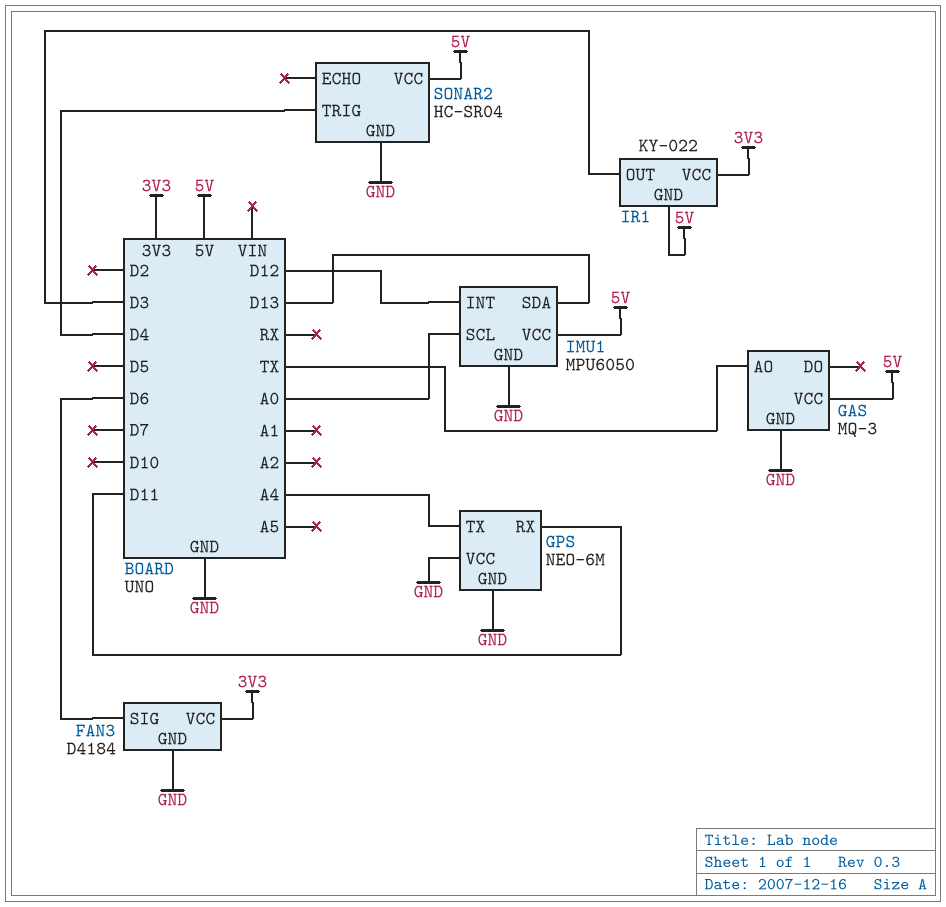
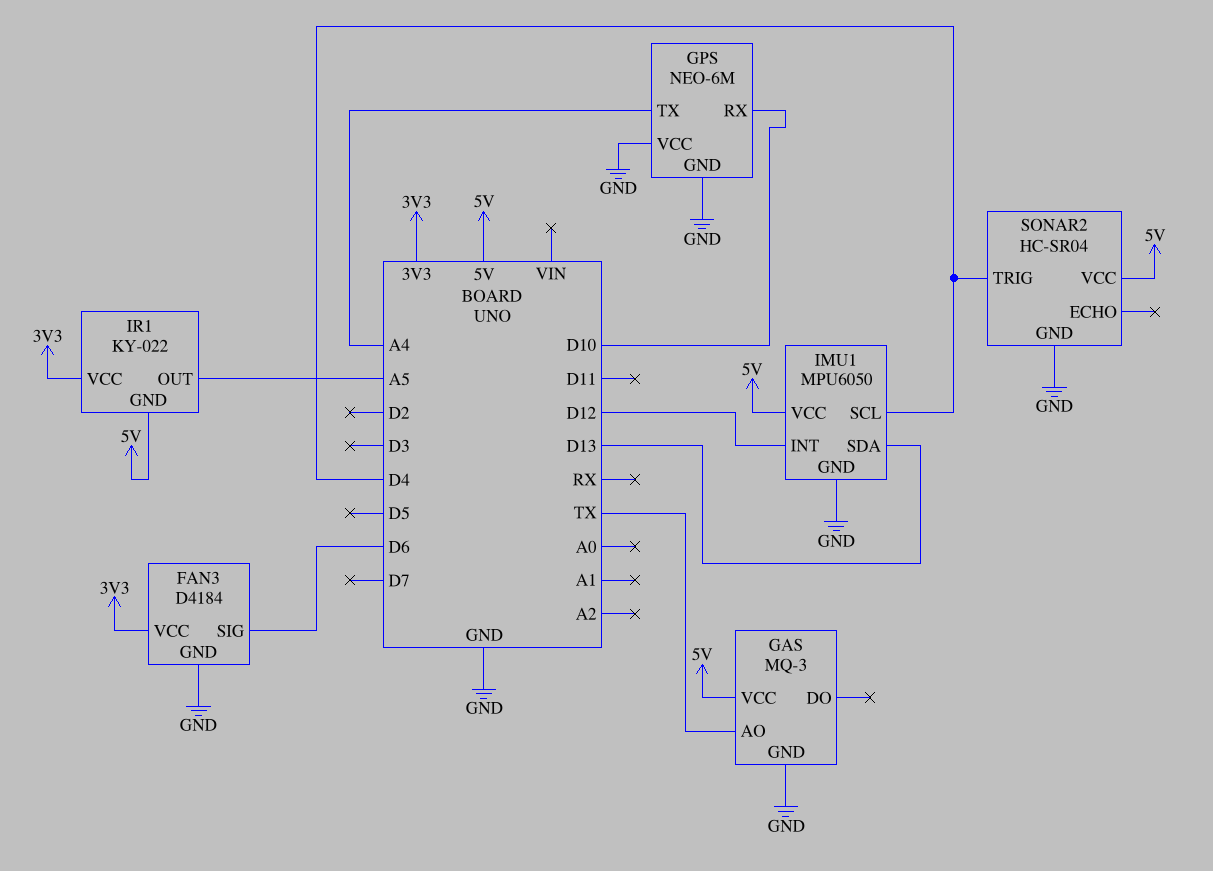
GPS pin RX: D11 -> D10
IMU1 pin SCL: A0 -> D4
IR1 pin OUT: D3 -> A5

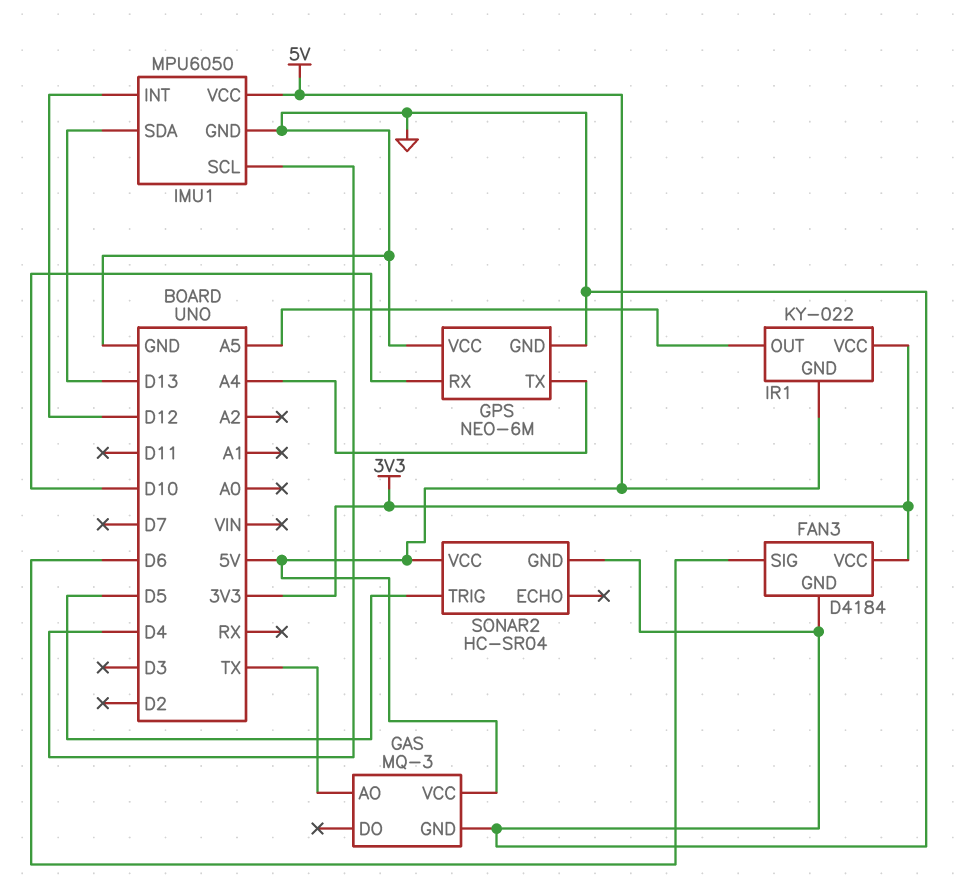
SONAR2 pin TRIG: D4 -> D5

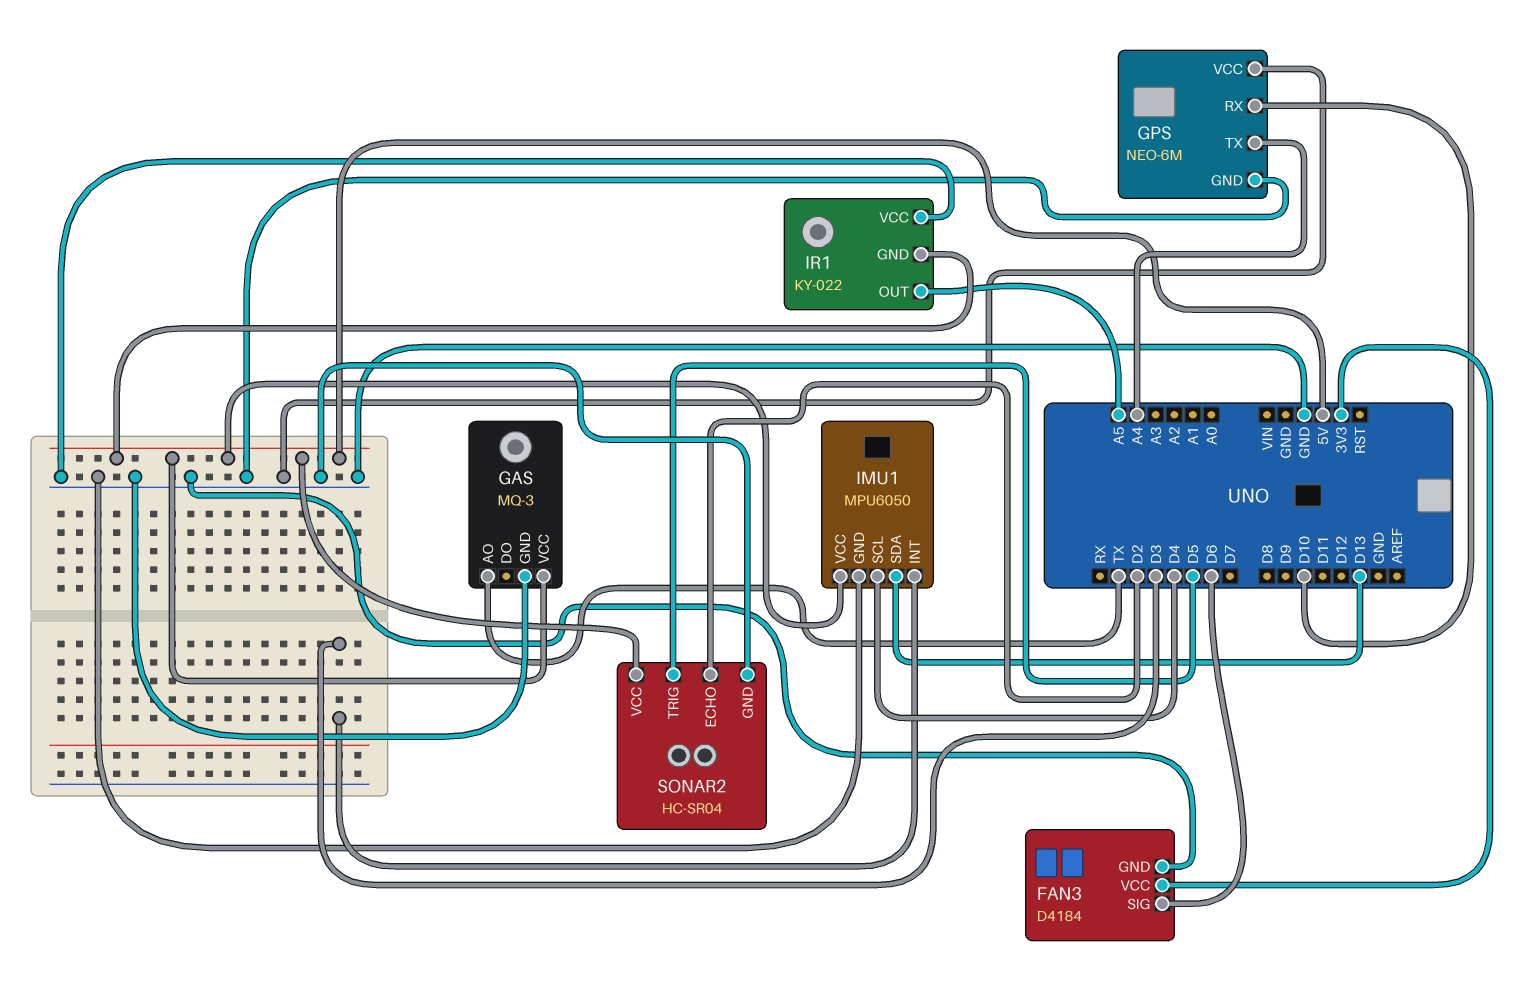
IMU1 pin INT: D12 -> D3
IR1 pin VCC: 3V3 -> GND
SONAR2 pin ECHO: none -> D2

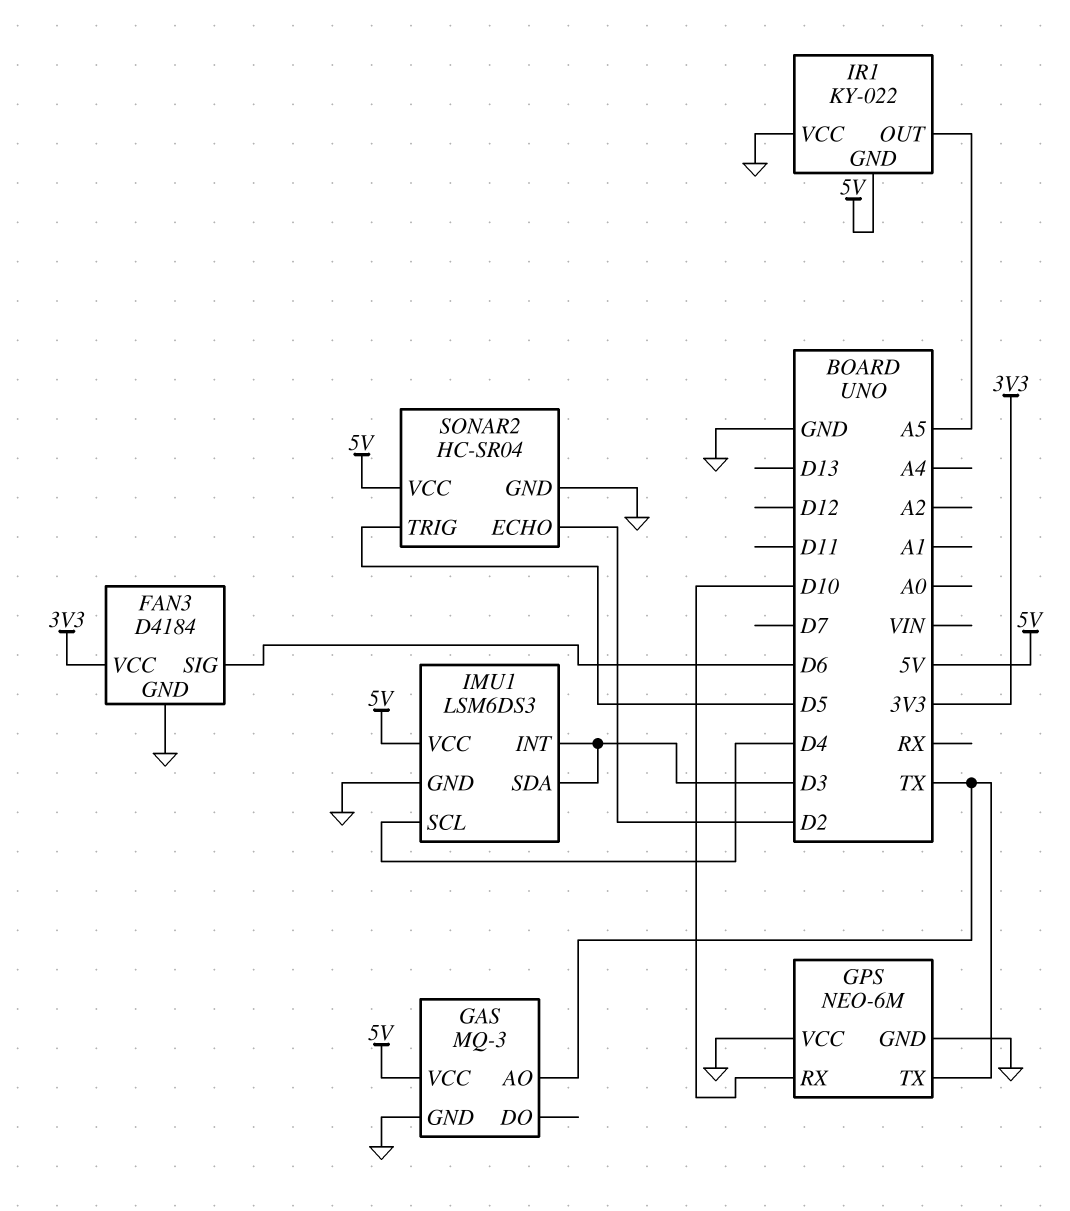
GPS pin TX: A4 -> TX
IMU1: MPU6050 -> LSM6DS3
IMU1 pin SDA: D13 -> D3

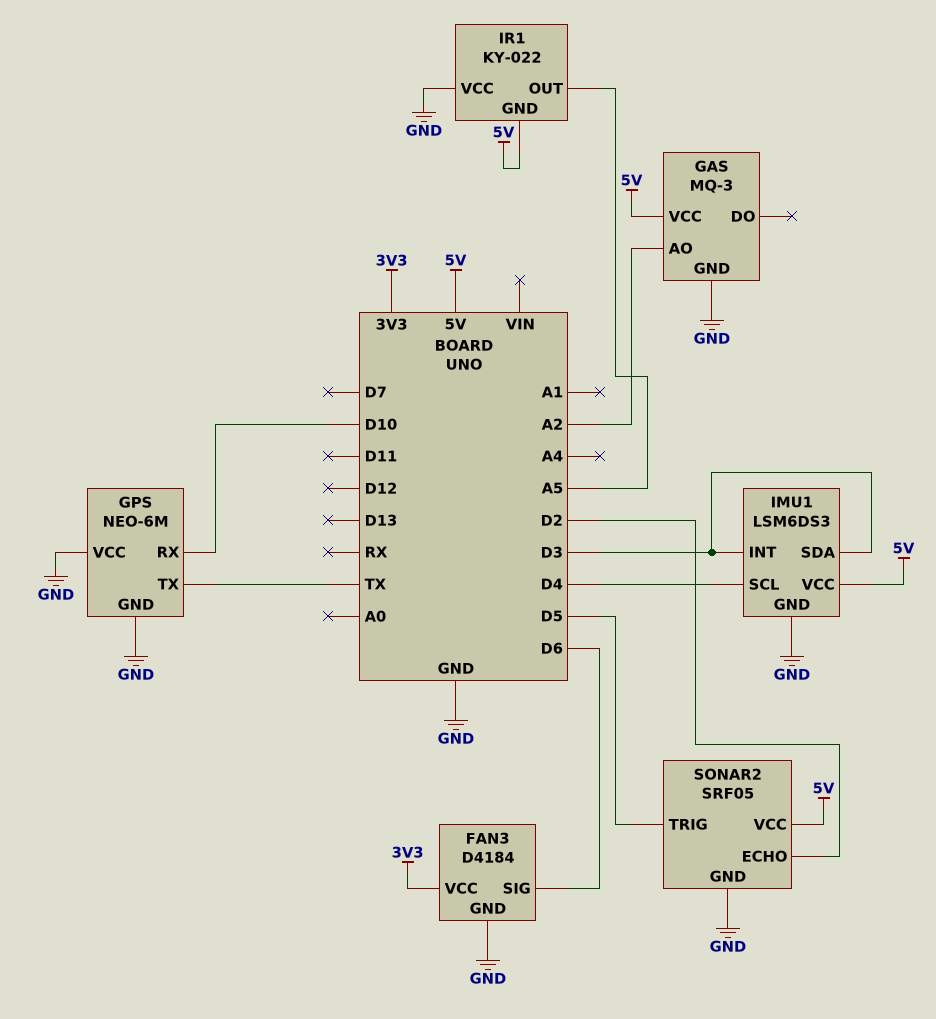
GAS pin AO: TX -> A2
SONAR2: HC-SR04 -> SRF05

